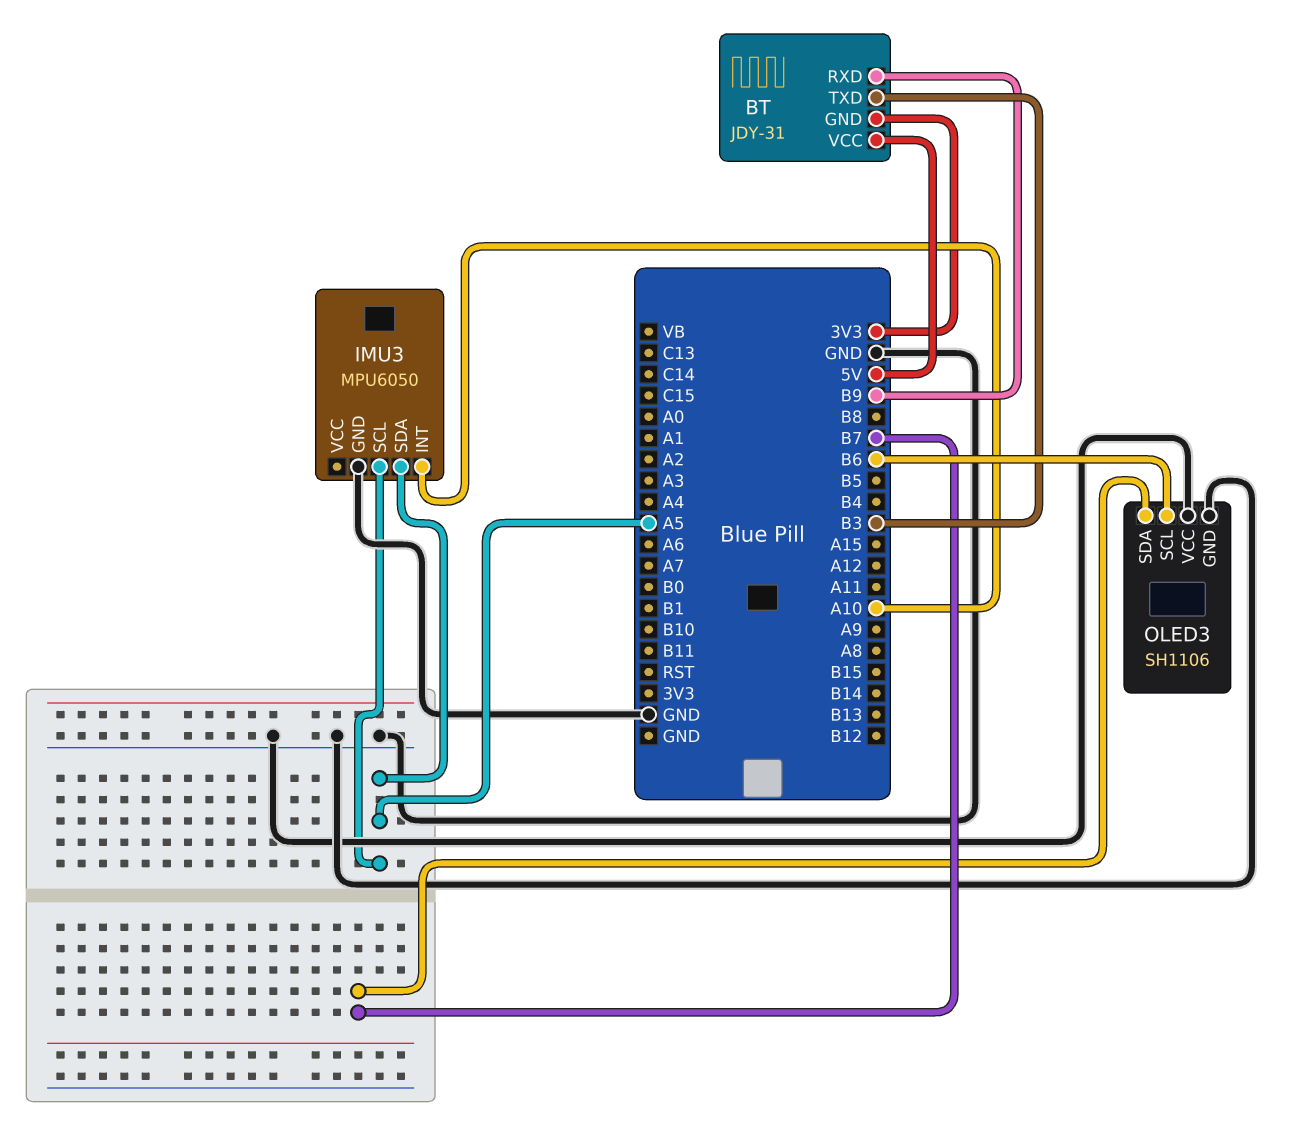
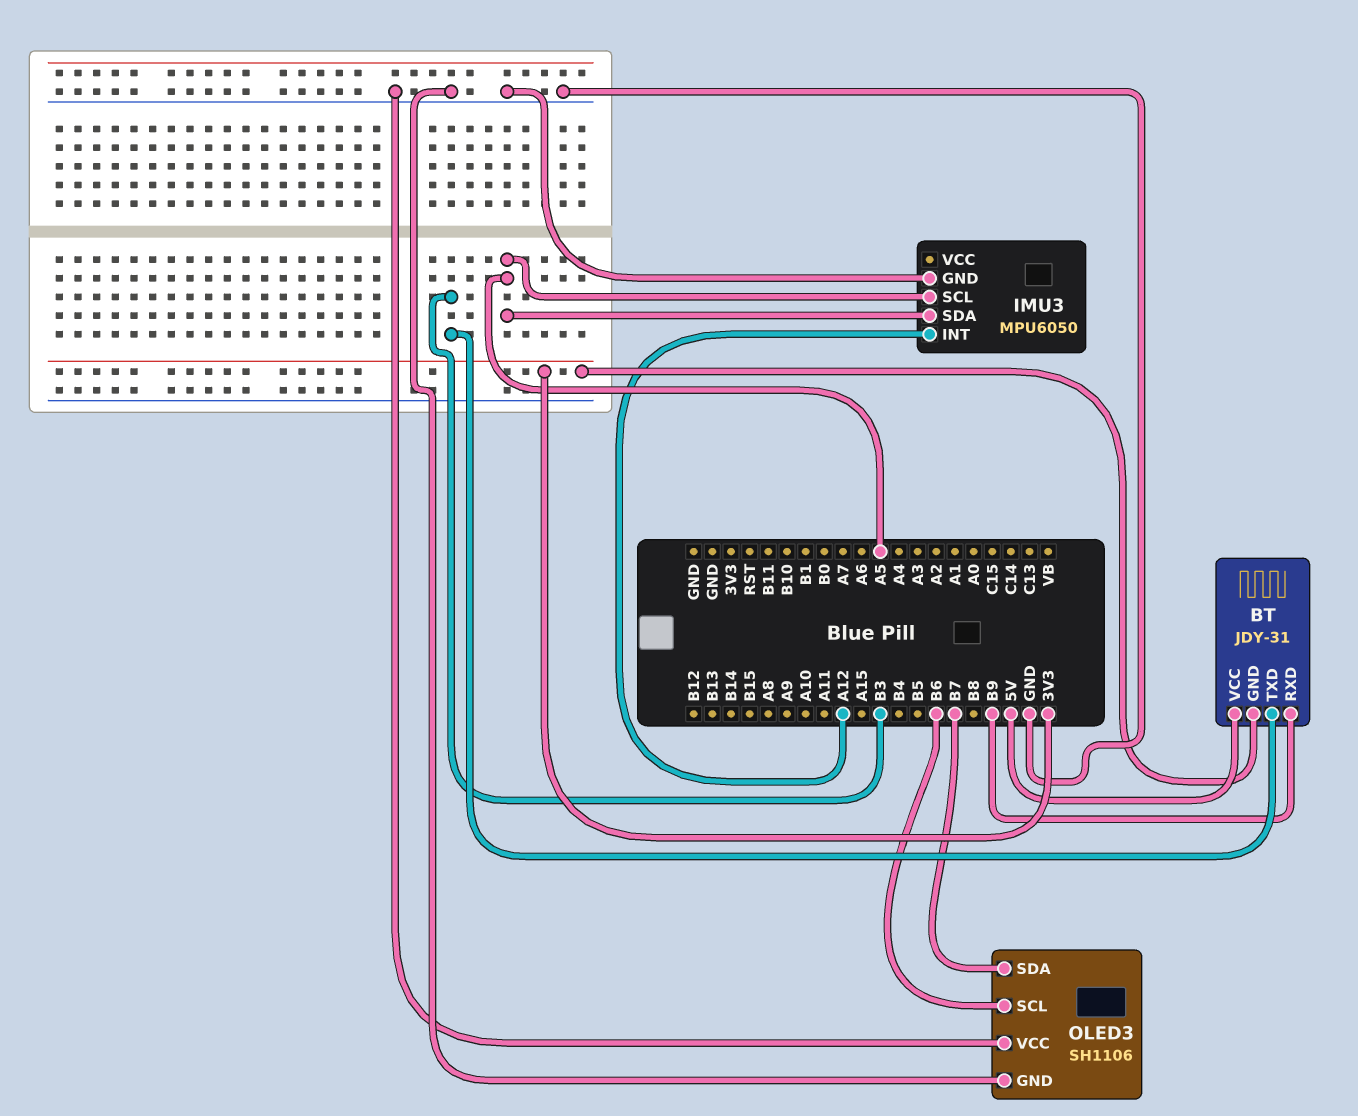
IMU3 pin INT: A10 -> A12

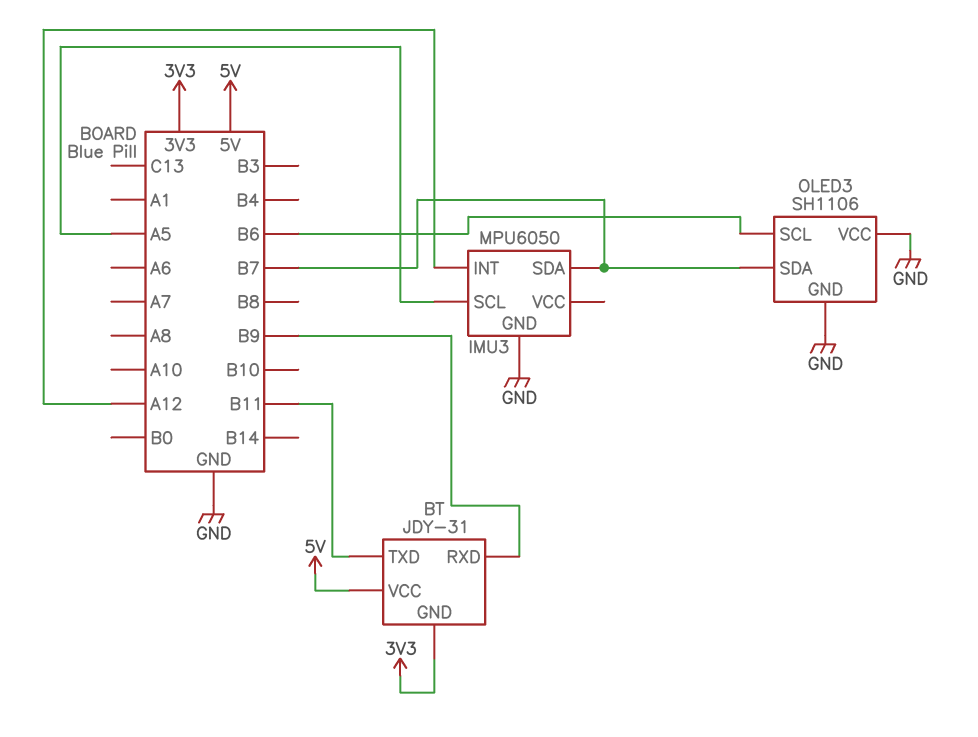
BT pin TXD: B3 -> B11
IMU3 pin SDA: A5 -> B7

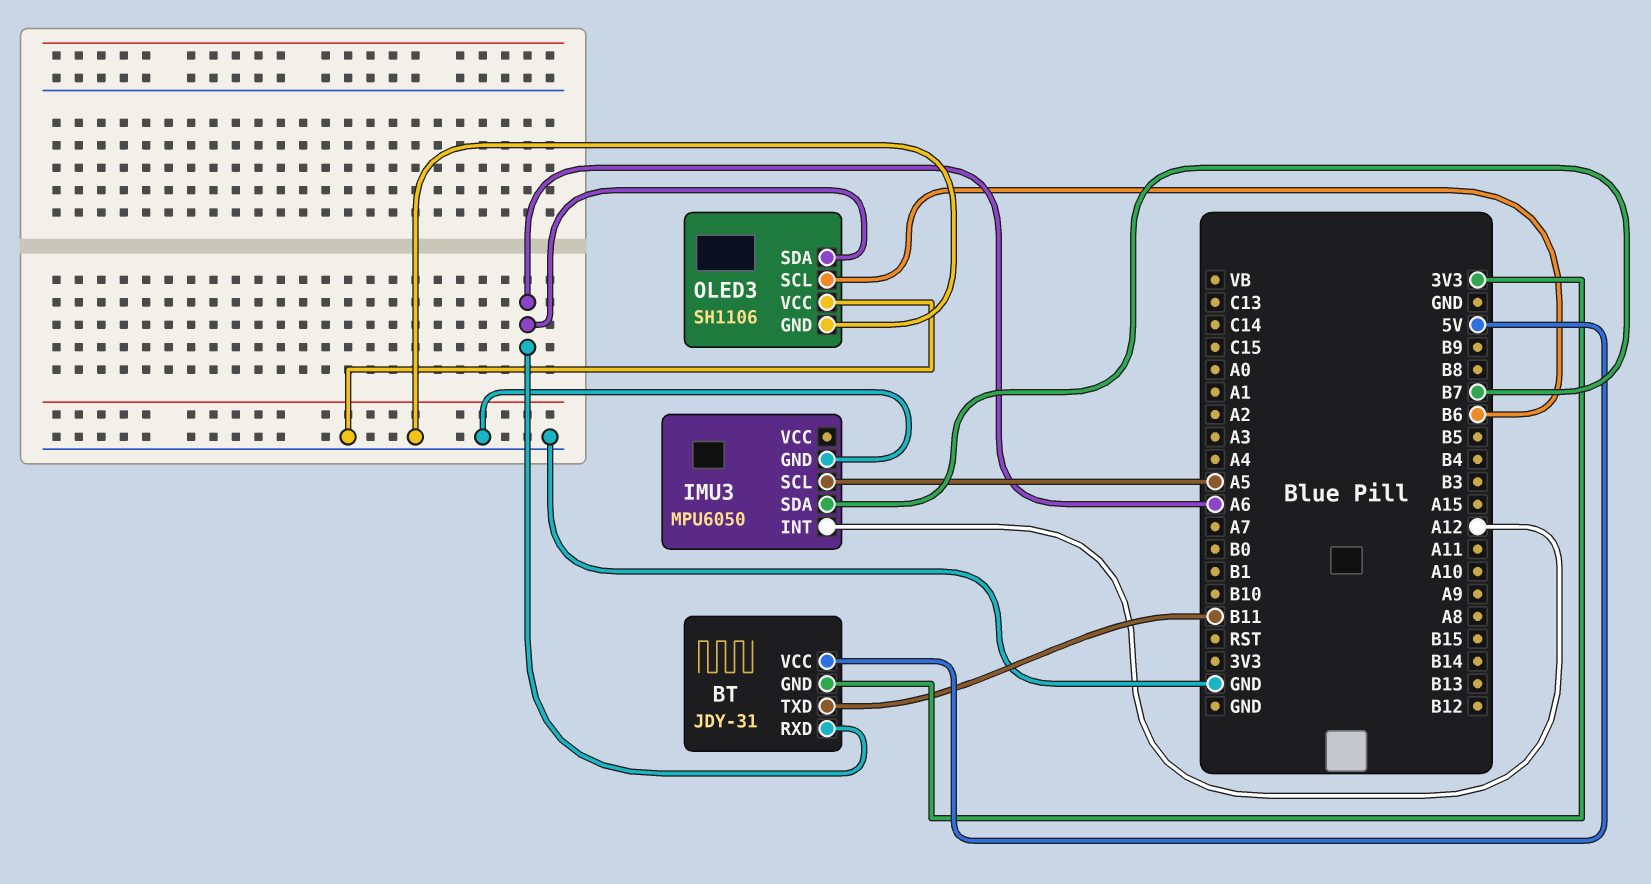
BT pin RXD: B9 -> A6
OLED3 pin SDA: B7 -> A6

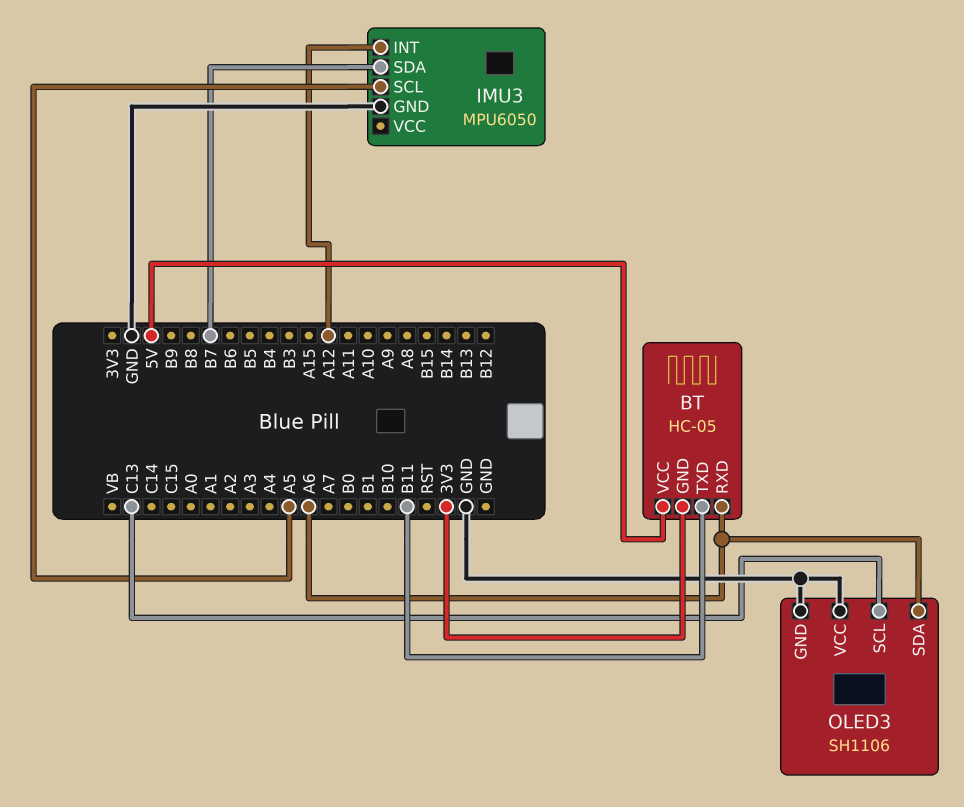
BT: JDY-31 -> HC-05
OLED3 pin SCL: B6 -> C13

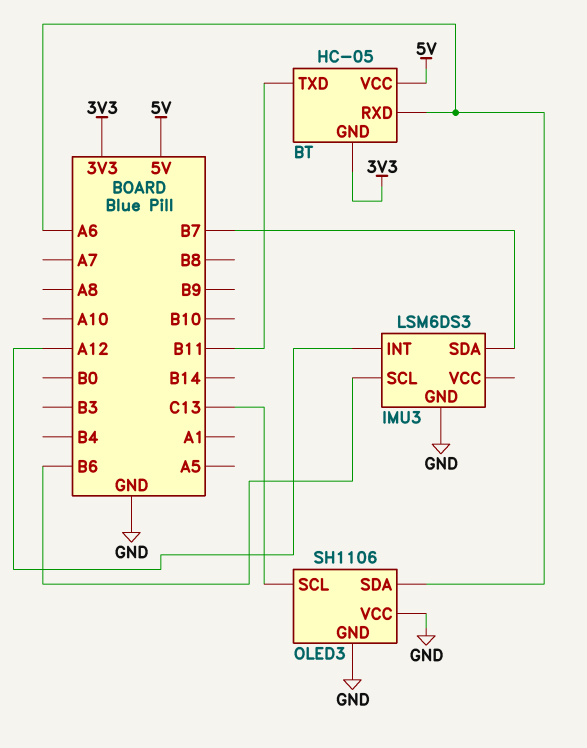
IMU3: MPU6050 -> LSM6DS3
IMU3 pin SCL: A5 -> B6

